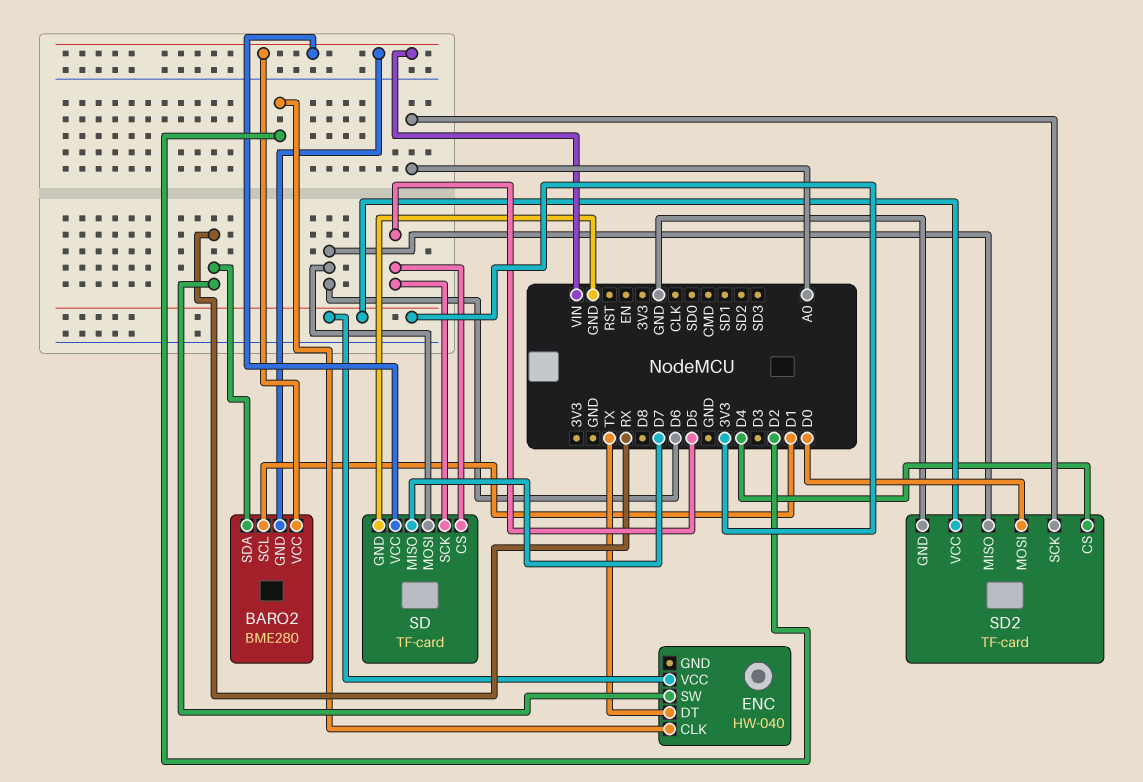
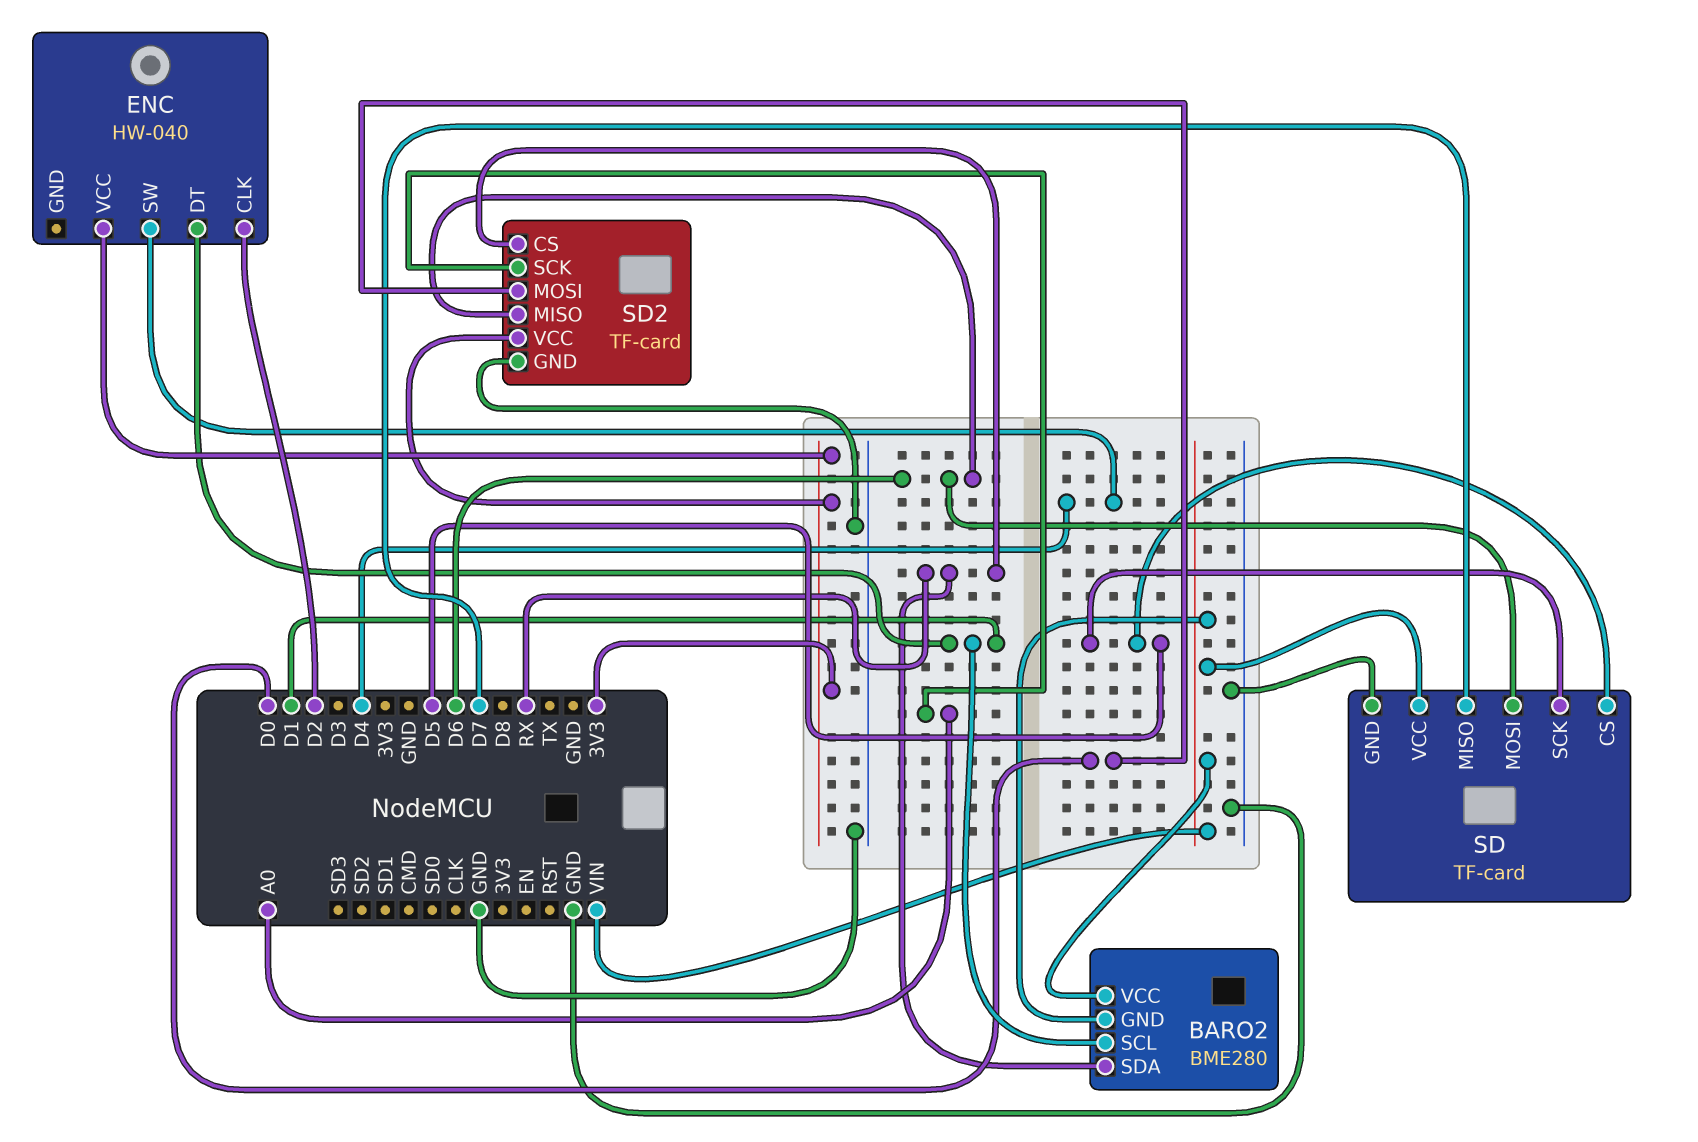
ENC pin DT: TX -> D1
ENC pin SW: RX -> D4
SD2 pin CS: D4 -> RX

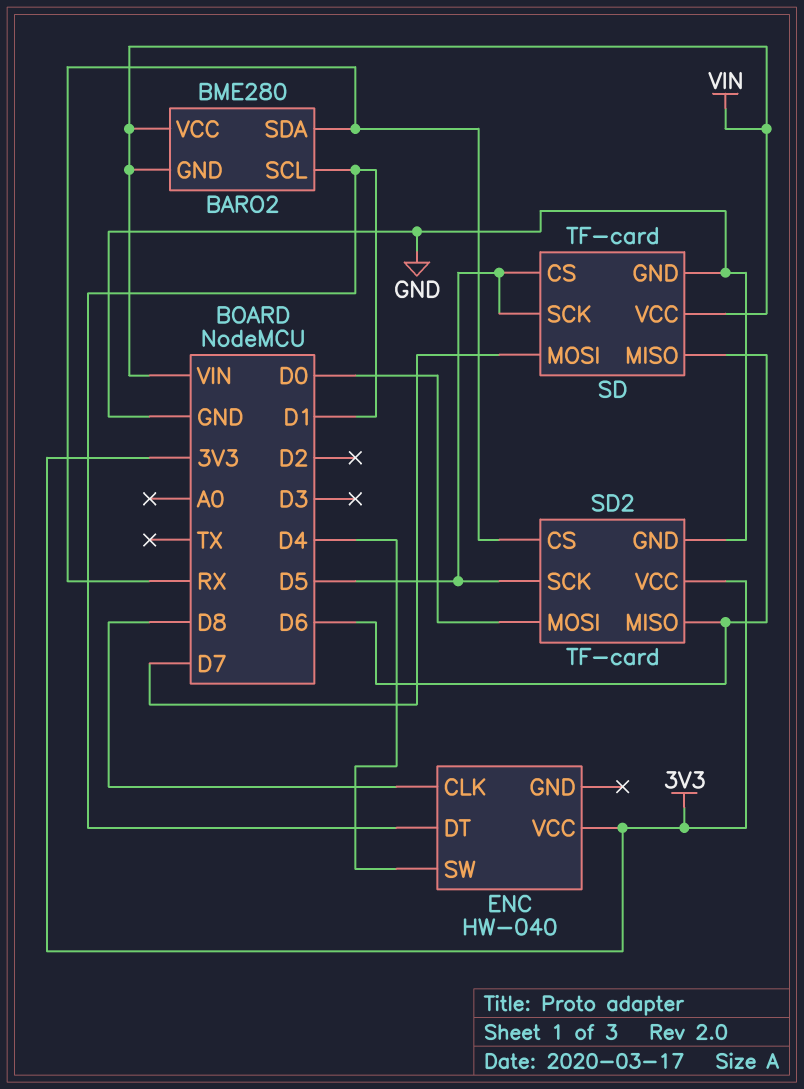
ENC pin CLK: D2 -> D8
SD pin MISO: D7 -> D6
SD pin MOSI: D6 -> D7
SD2 pin SCK: A0 -> D5

